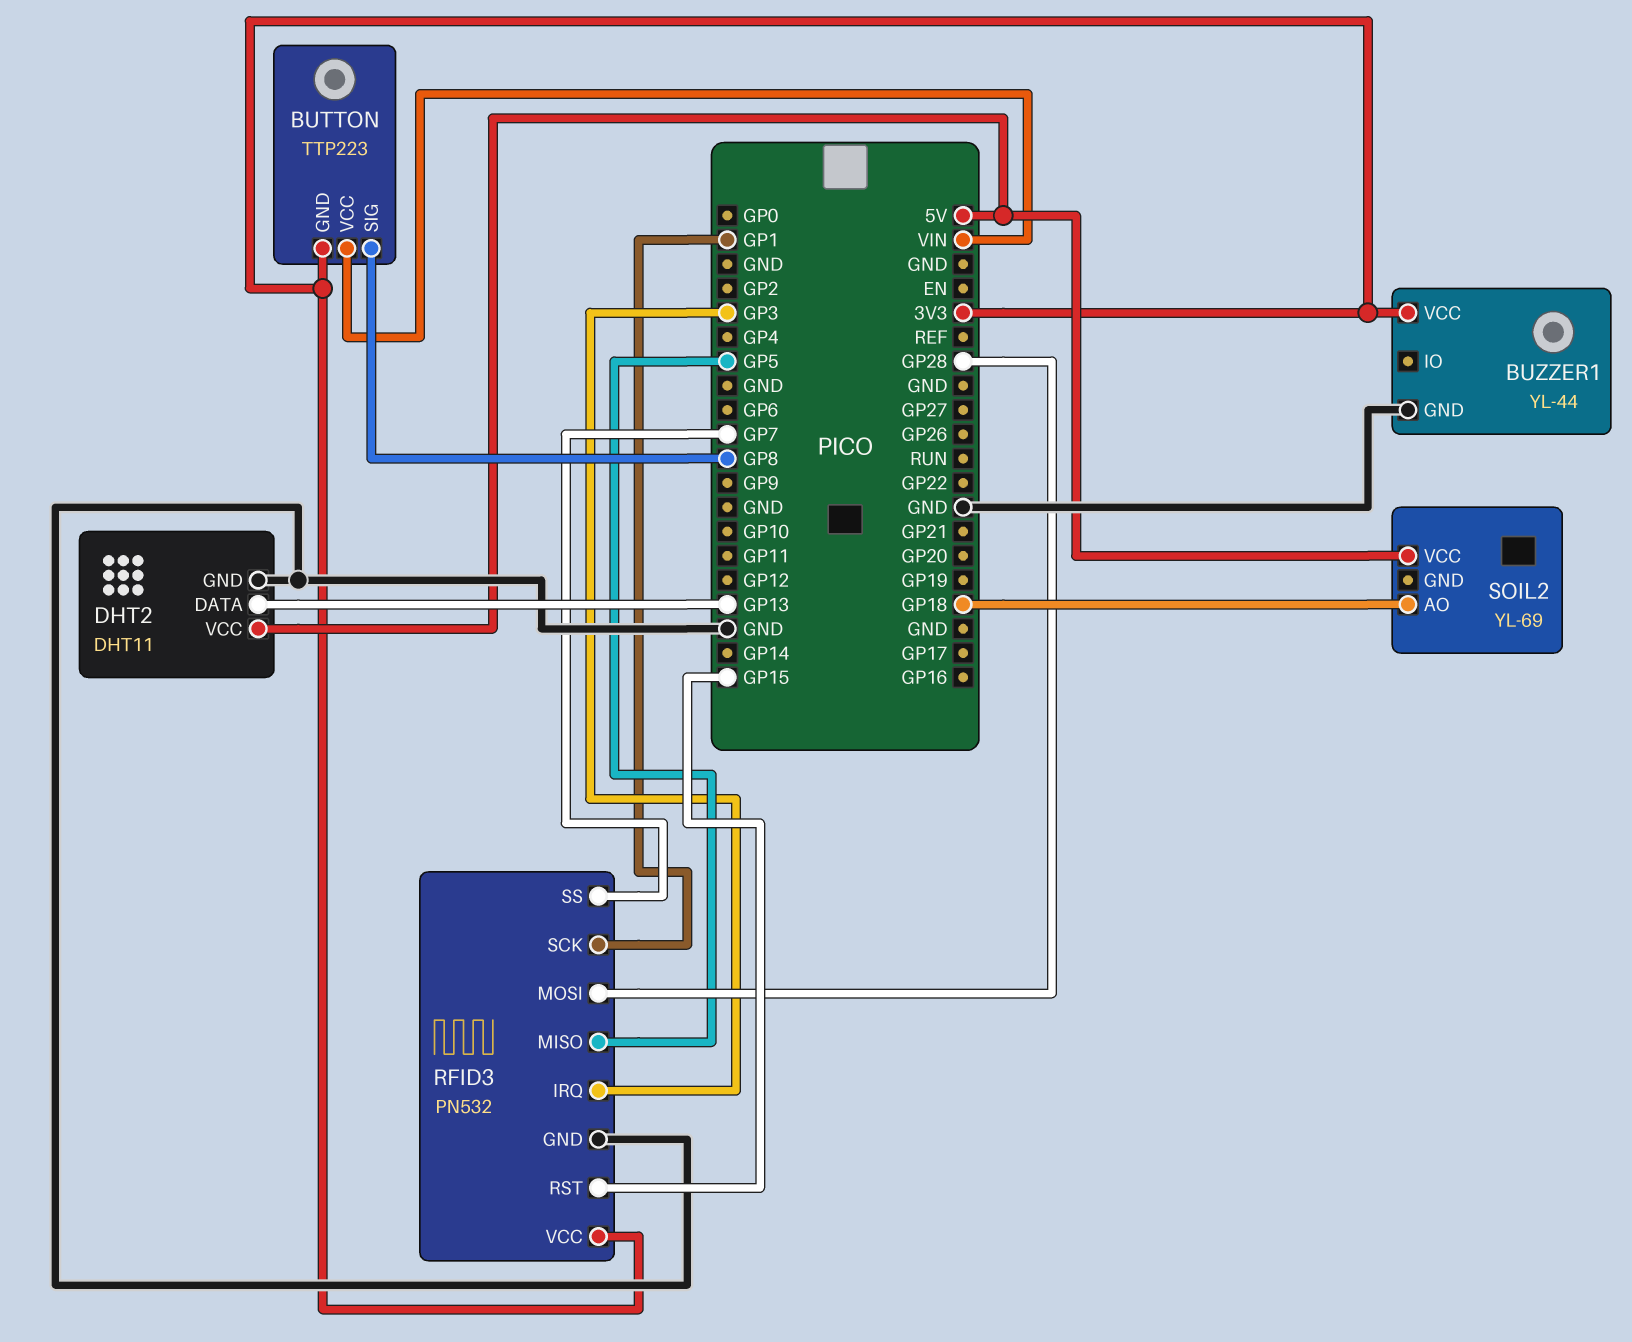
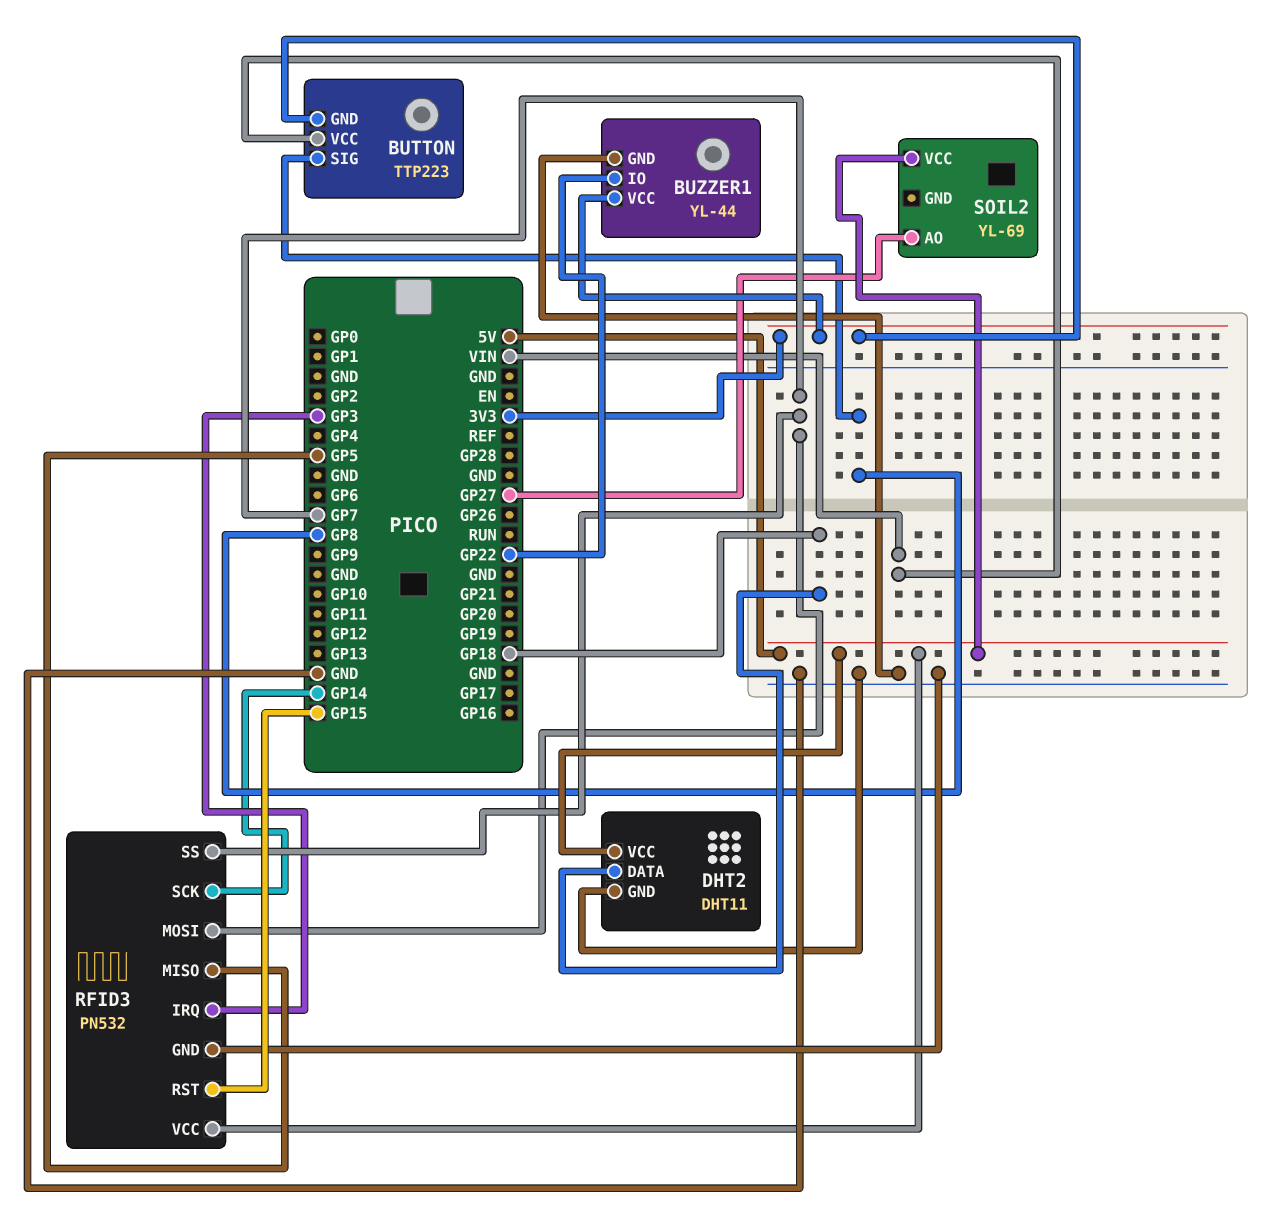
BUZZER1 pin IO: none -> GP22
DHT2 pin DATA: GP13 -> GP18
RFID3 pin MOSI: GP28 -> GP7
RFID3 pin SCK: GP1 -> GP14
RFID3 pin VCC: 3V3 -> 5V
SOIL2 pin AO: GP18 -> GP27

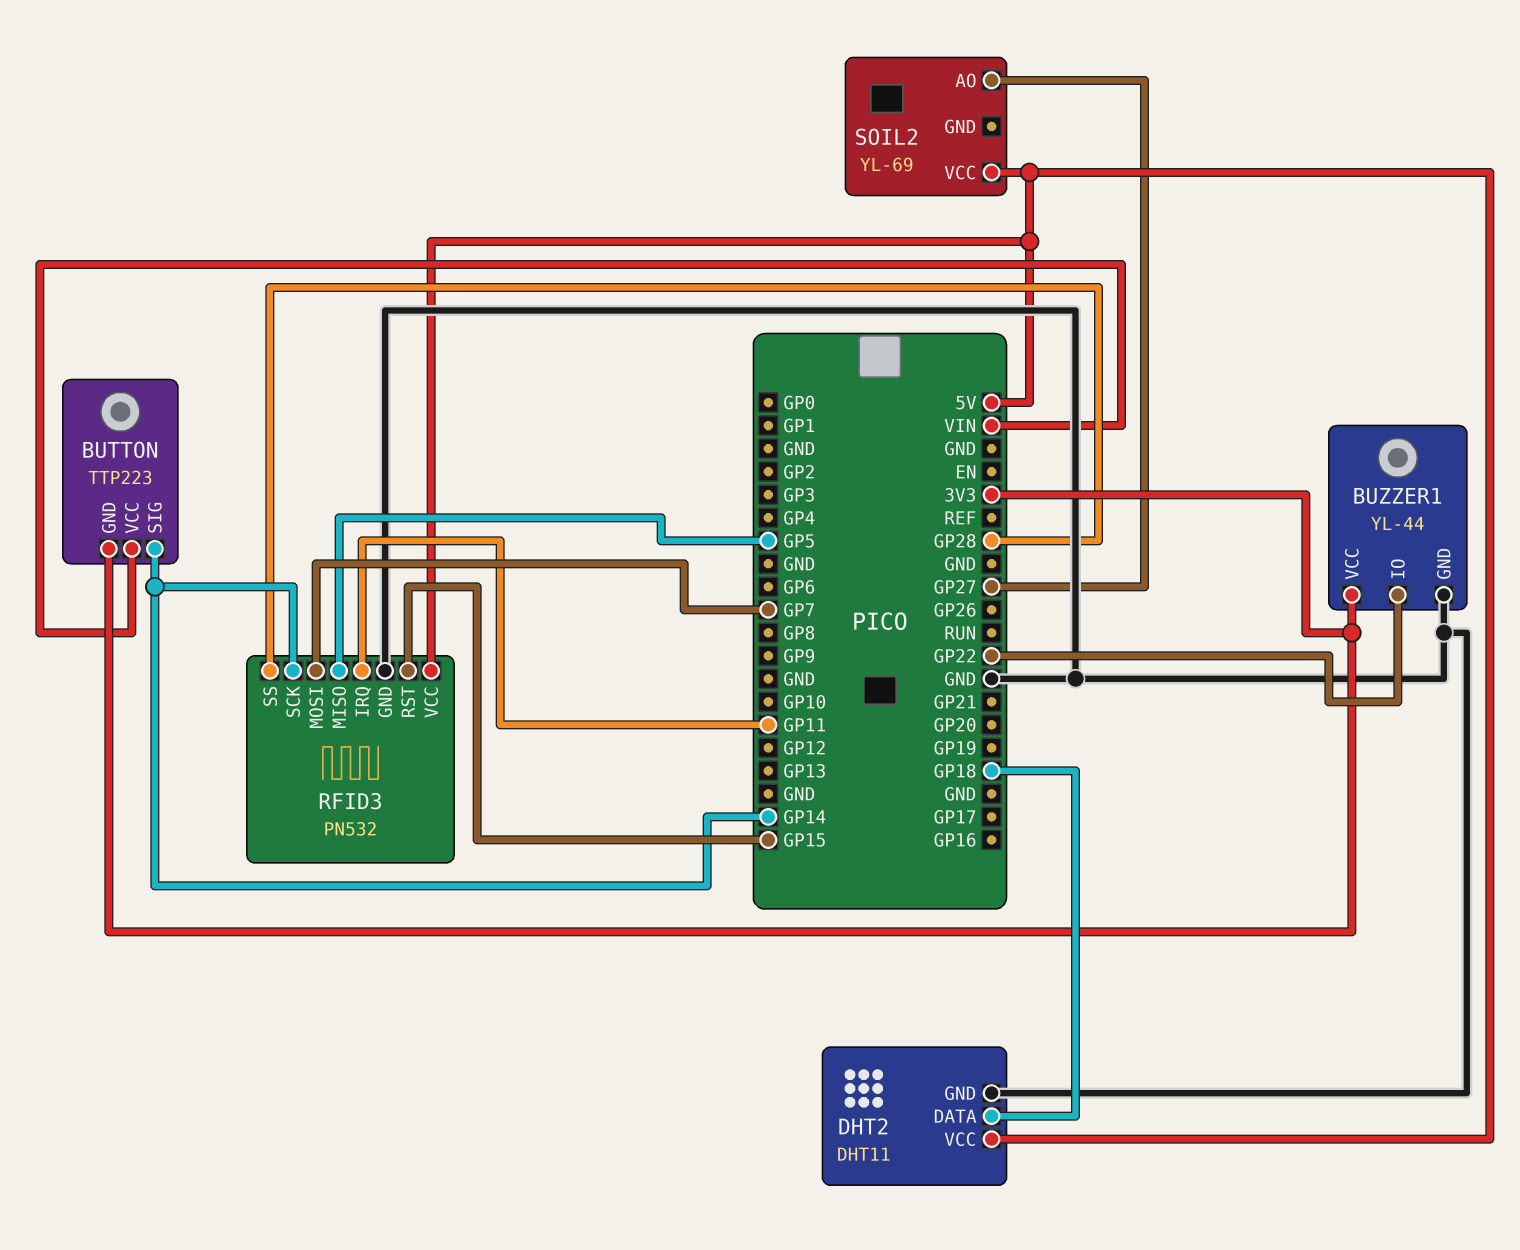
BUTTON pin SIG: GP8 -> GP14
RFID3 pin IRQ: GP3 -> GP11
RFID3 pin SS: GP7 -> GP28

